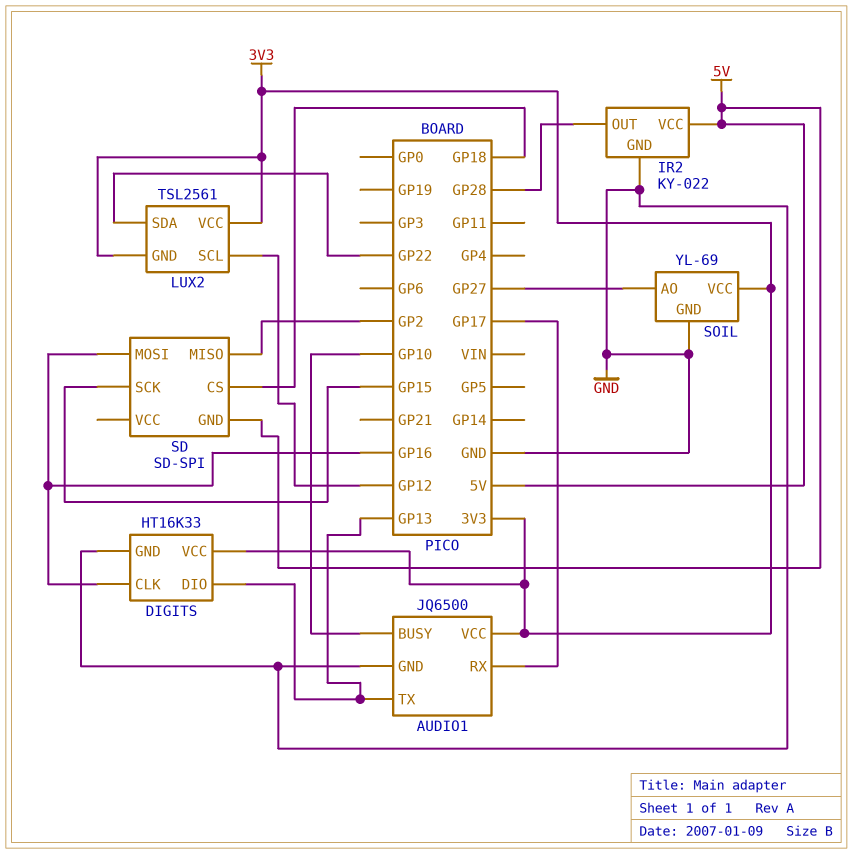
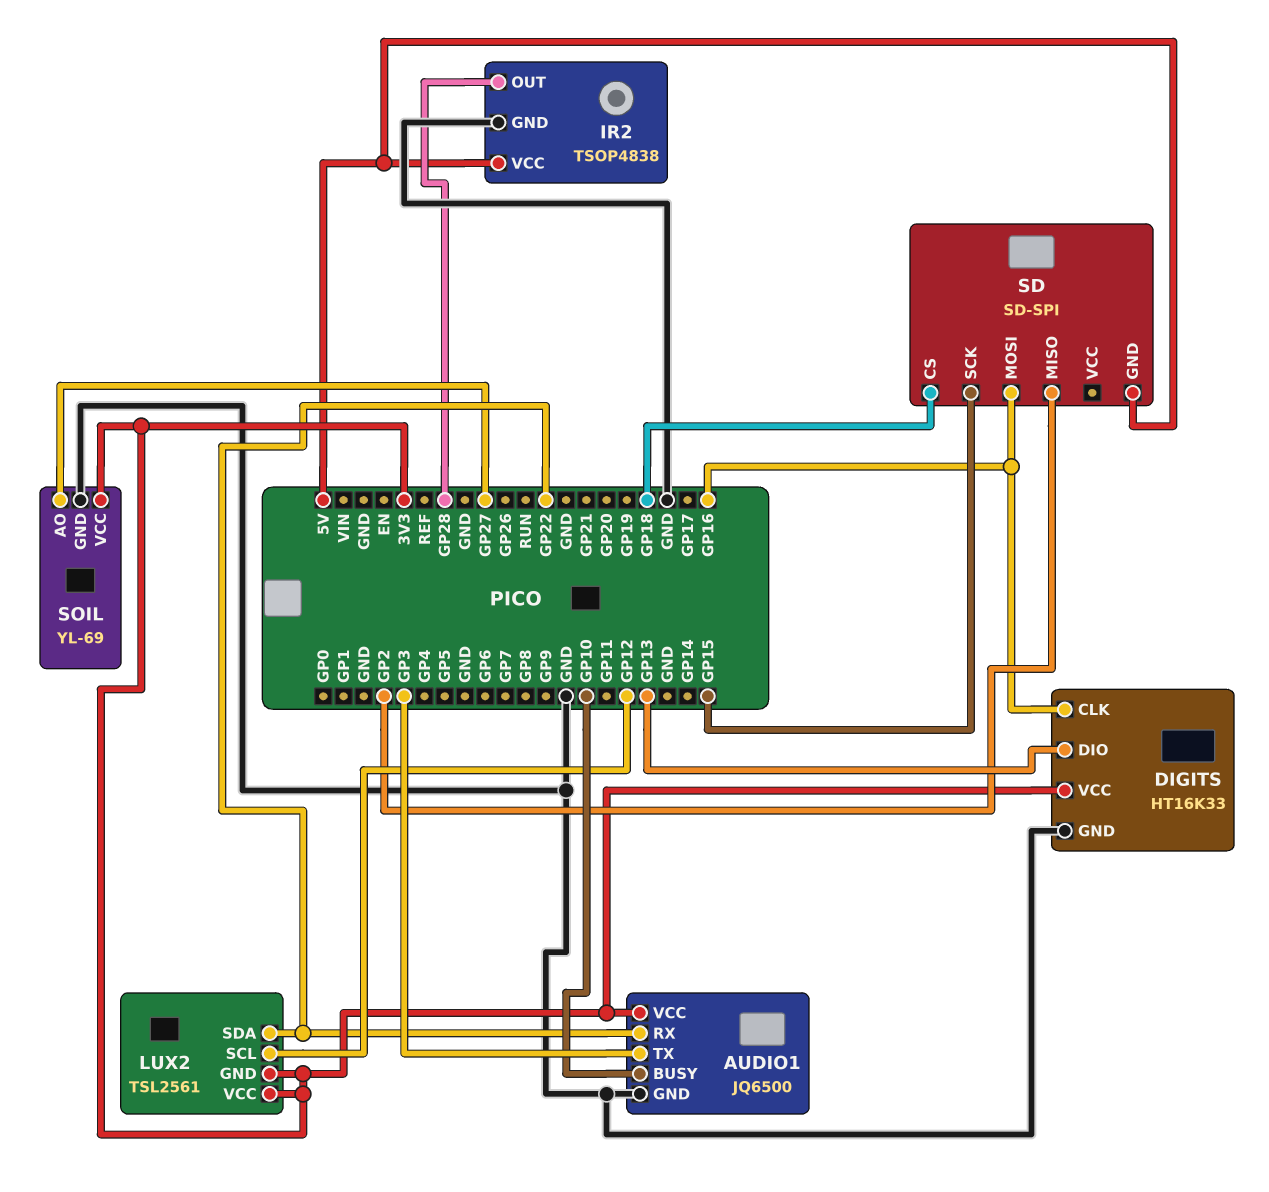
AUDIO1 pin RX: GP17 -> GP22
AUDIO1 pin TX: GP13 -> GP3
IR2: KY-022 -> TSOP4838

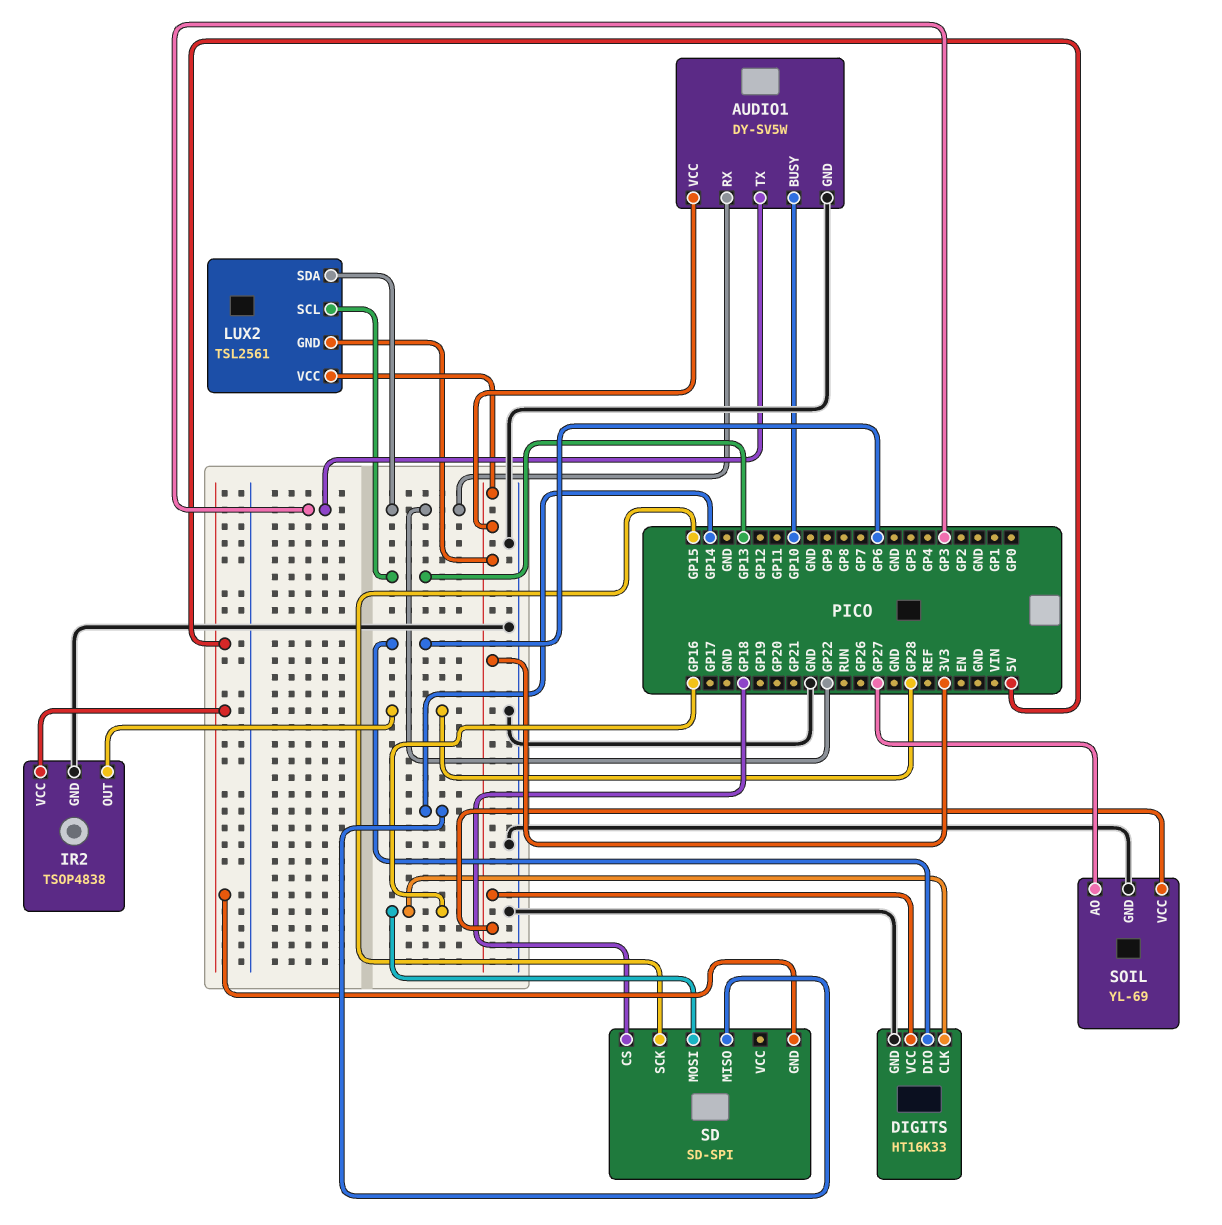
AUDIO1: JQ6500 -> DY-SV5W
DIGITS pin DIO: GP13 -> GP6
LUX2 pin SCL: GP12 -> GP13
SD pin MISO: GP2 -> GP14

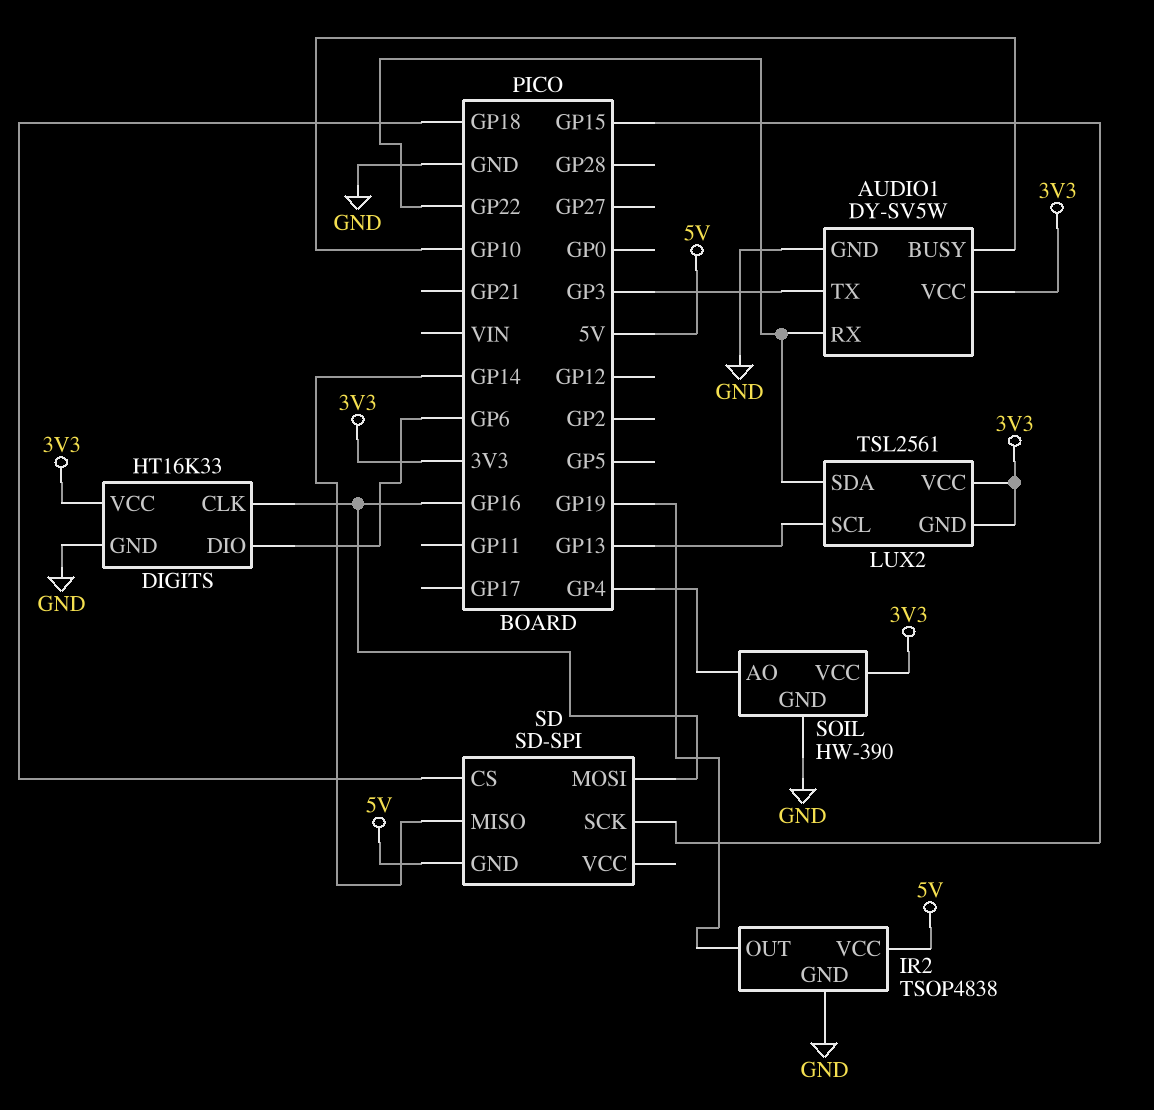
IR2 pin OUT: GP28 -> GP19
SOIL: YL-69 -> HW-390
SOIL pin AO: GP27 -> GP4

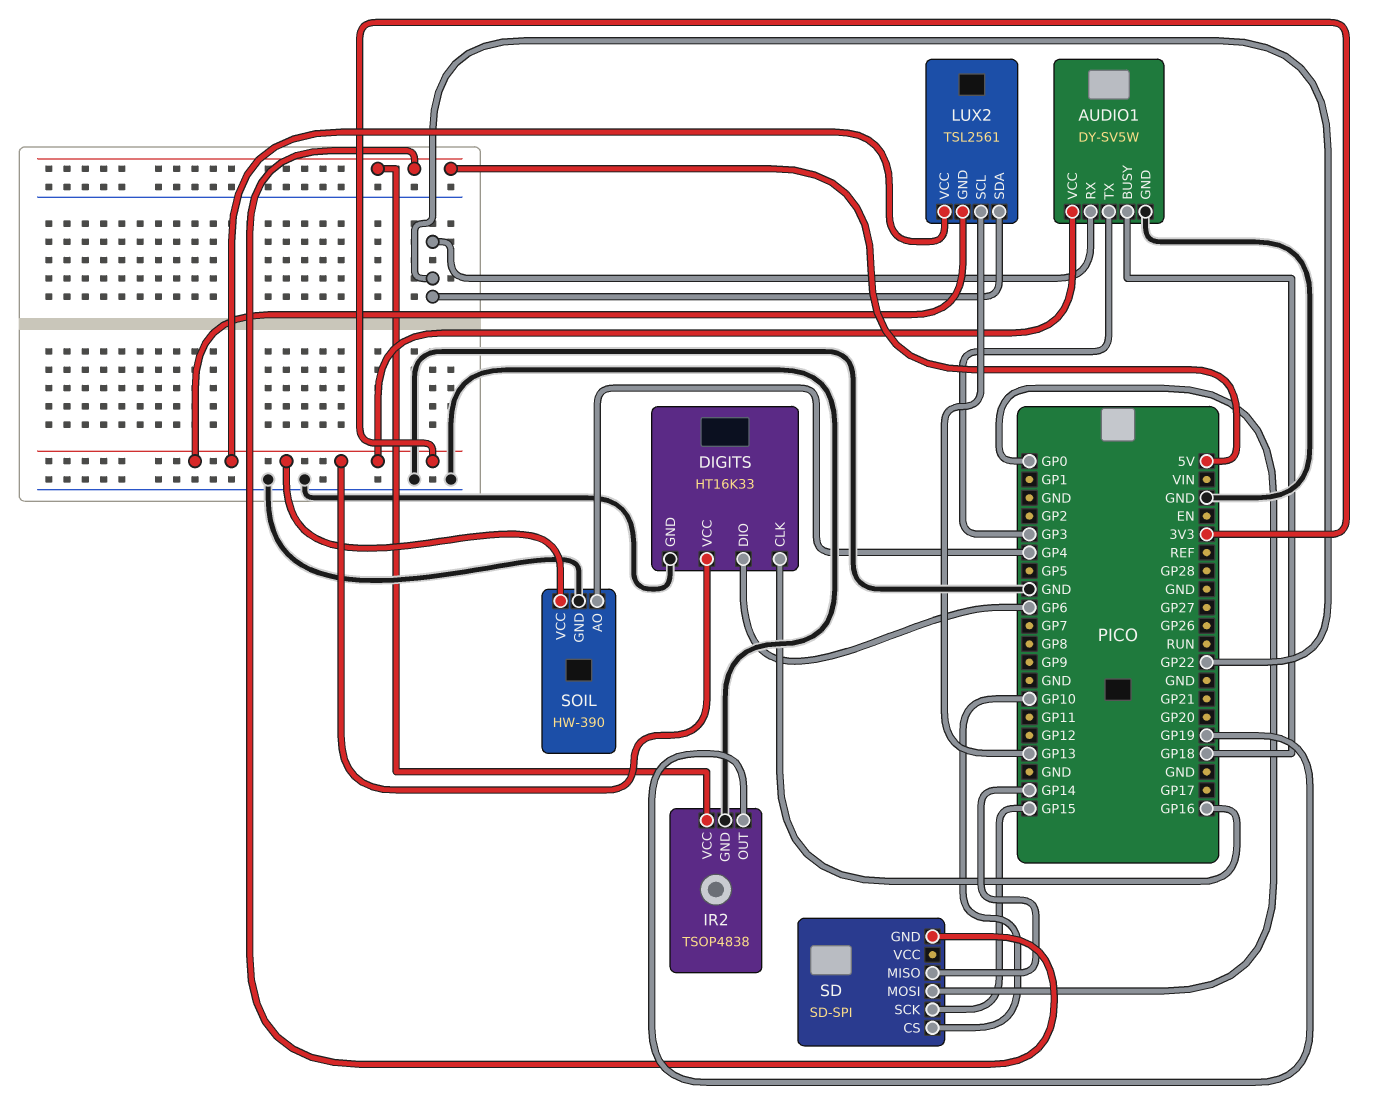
AUDIO1 pin BUSY: GP10 -> GP18
SD pin CS: GP18 -> GP10
SD pin MOSI: GP16 -> GP0

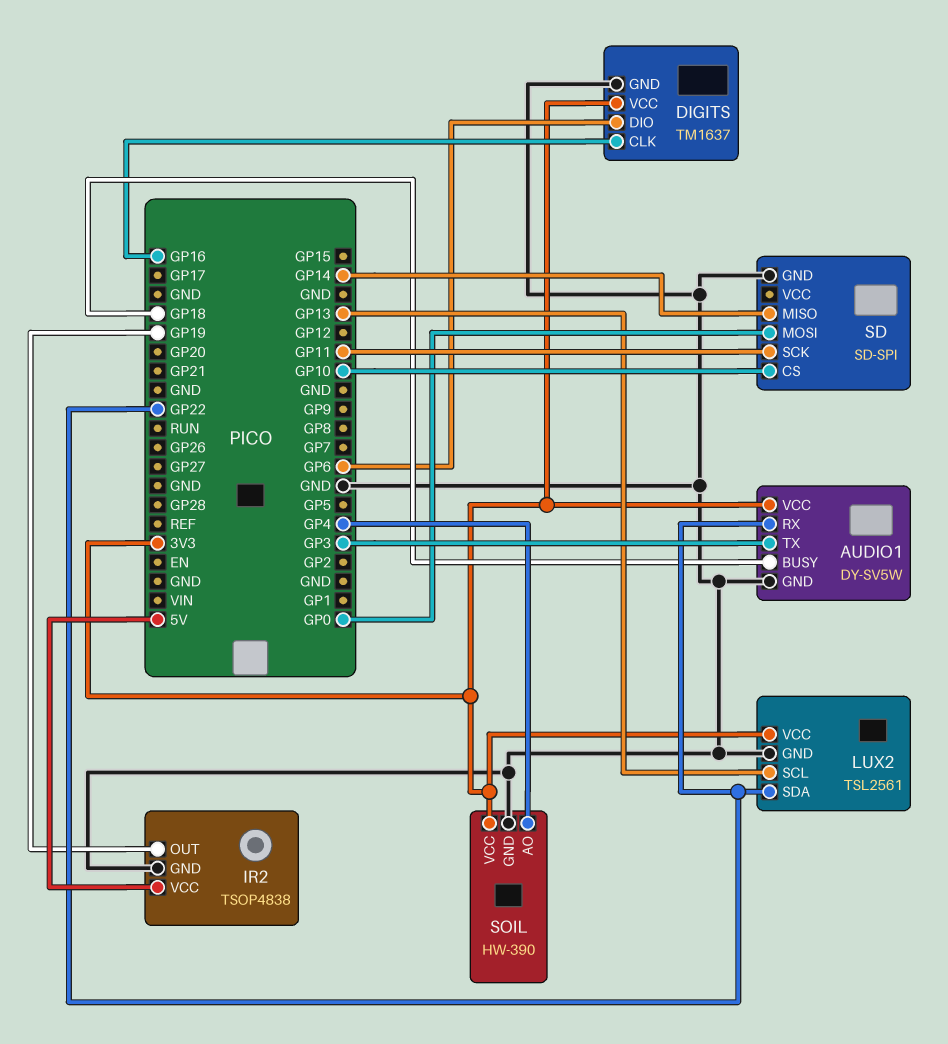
DIGITS: HT16K33 -> TM1637
LUX2 pin GND: 3V3 -> GND
SD pin GND: 5V -> GND
SD pin SCK: GP15 -> GP11

